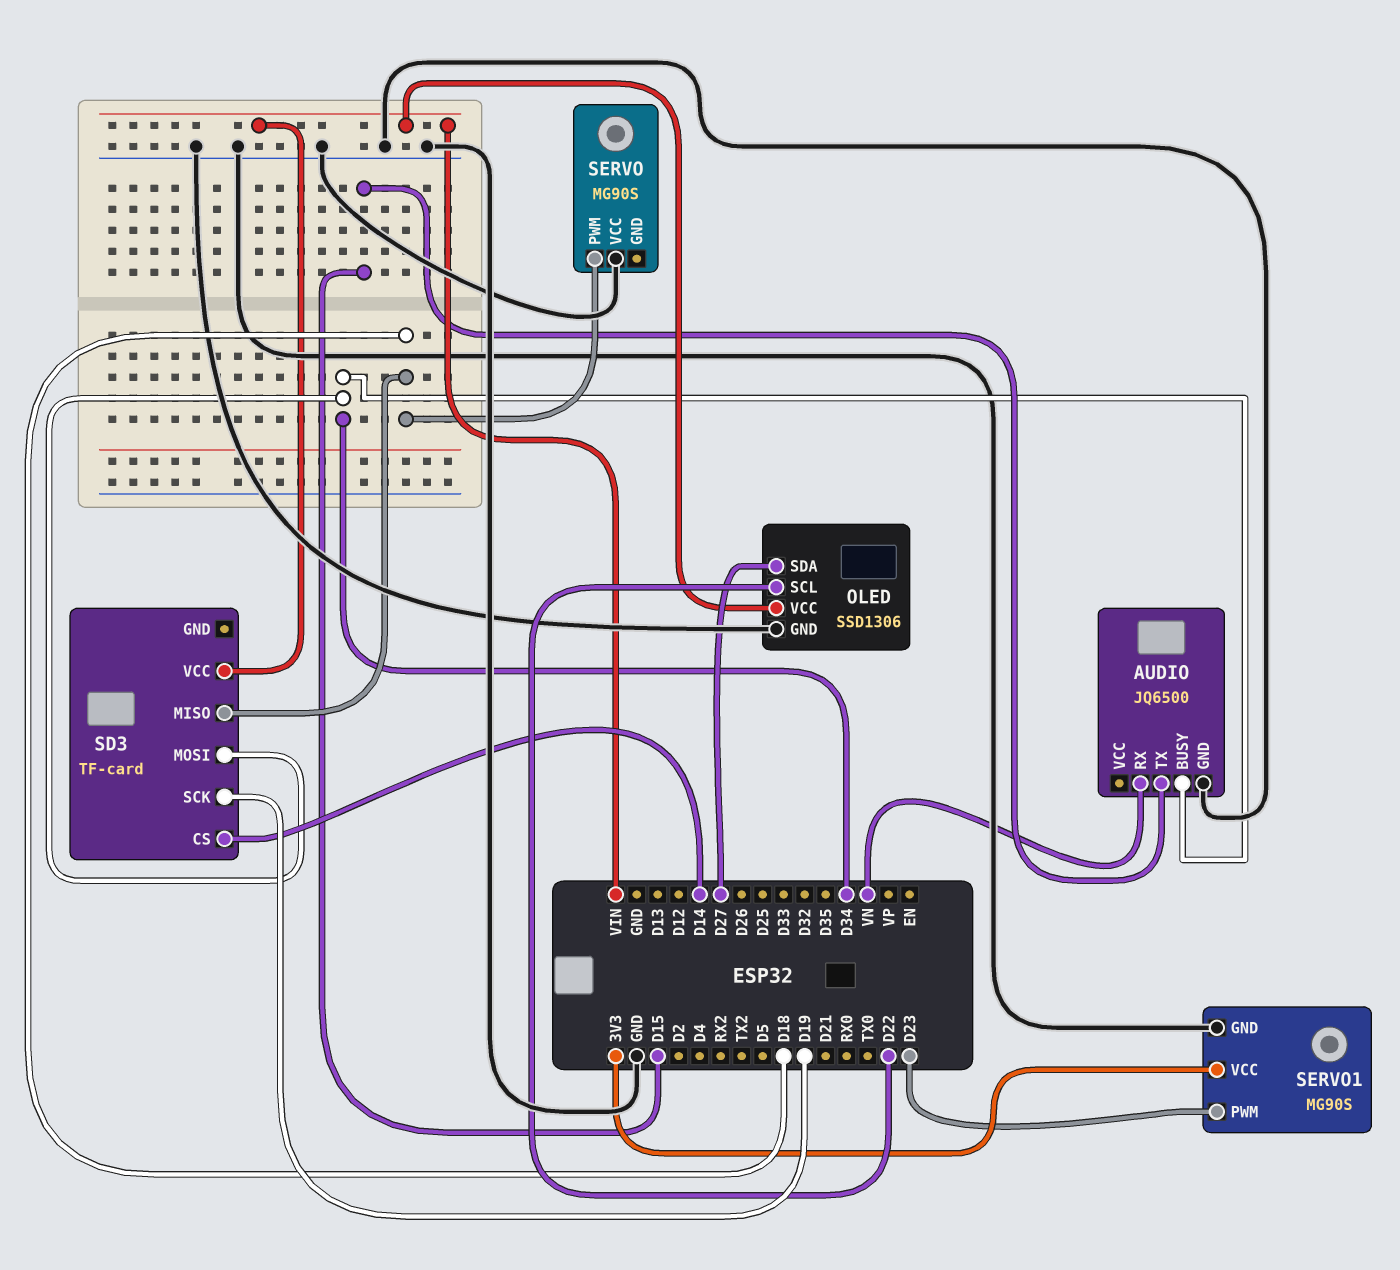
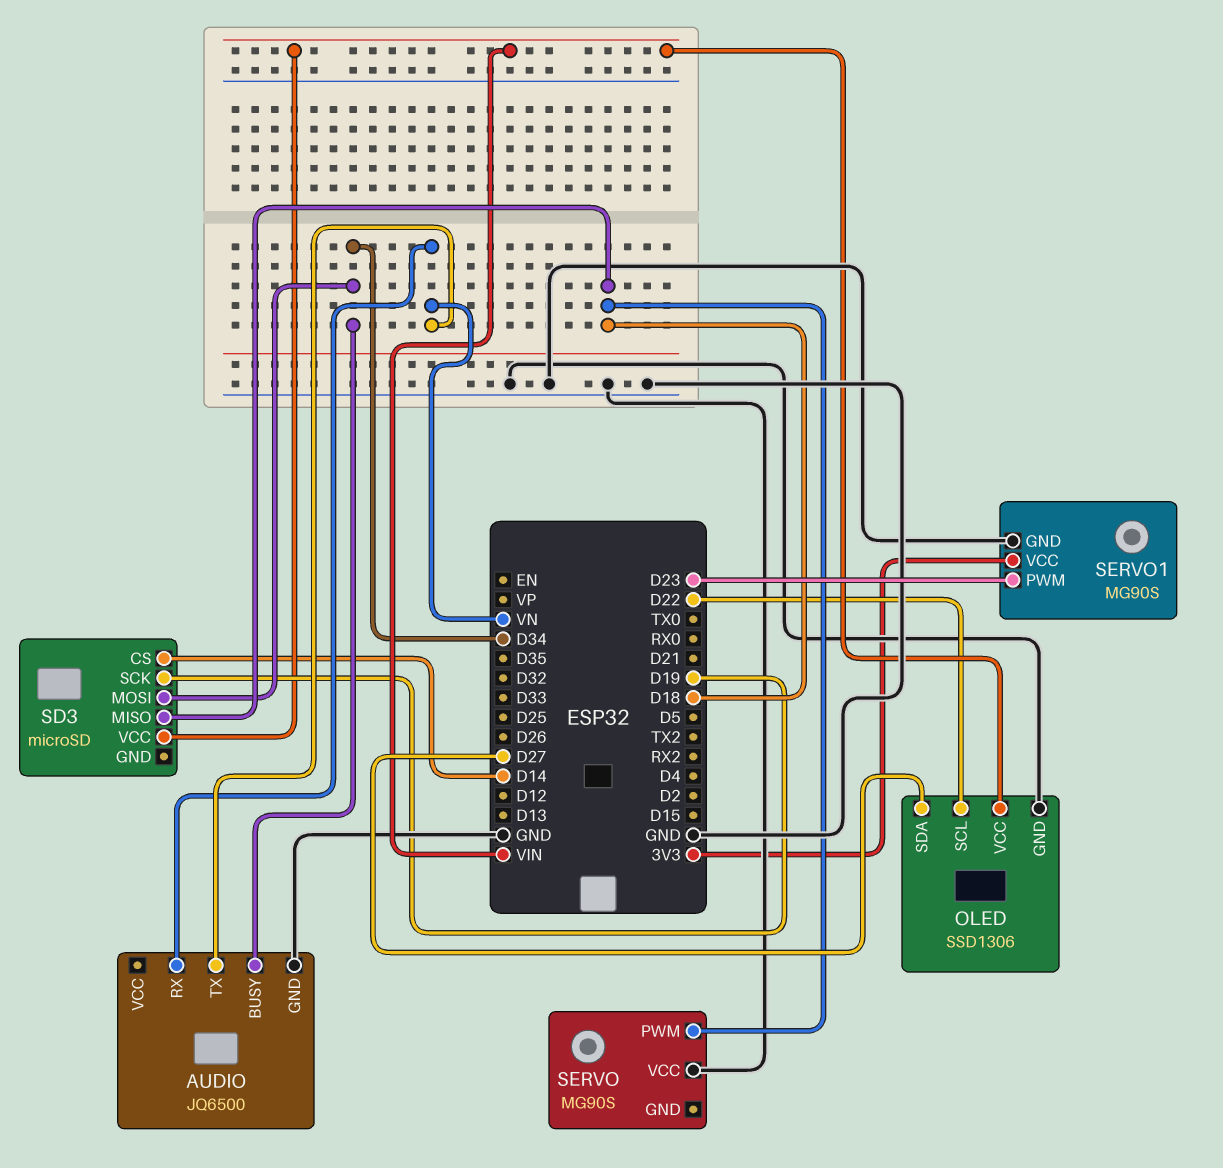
AUDIO pin TX: D15 -> VN
SD3: TF-card -> microSD

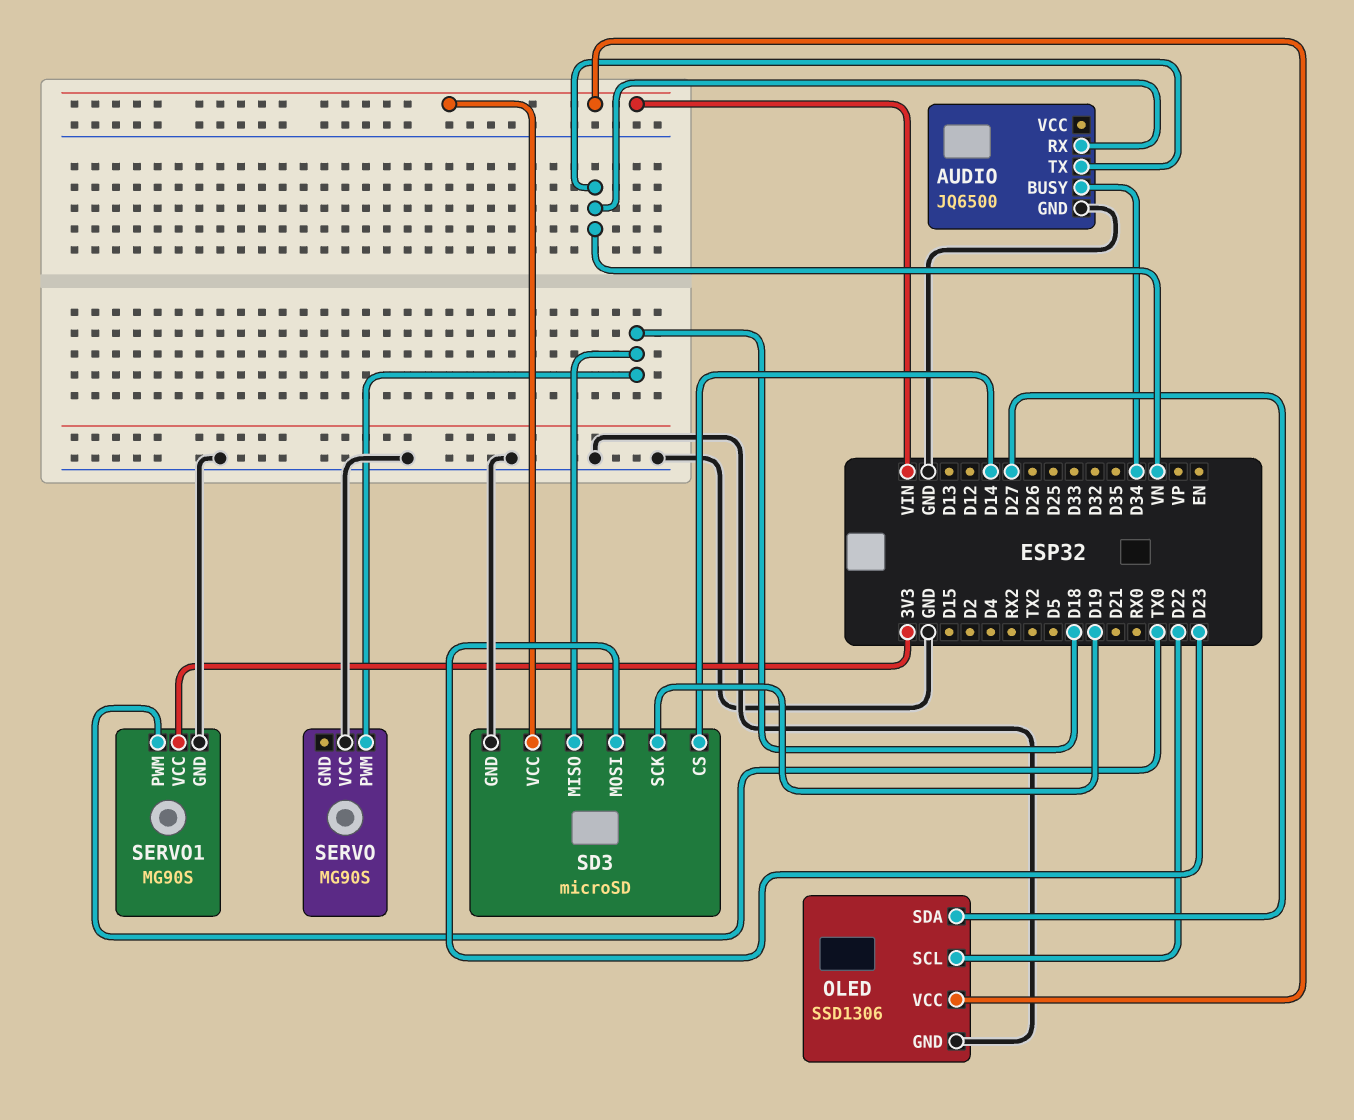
SD3 pin GND: none -> GND
SD3 pin MOSI: D34 -> D23
SERVO1 pin PWM: D23 -> TX0

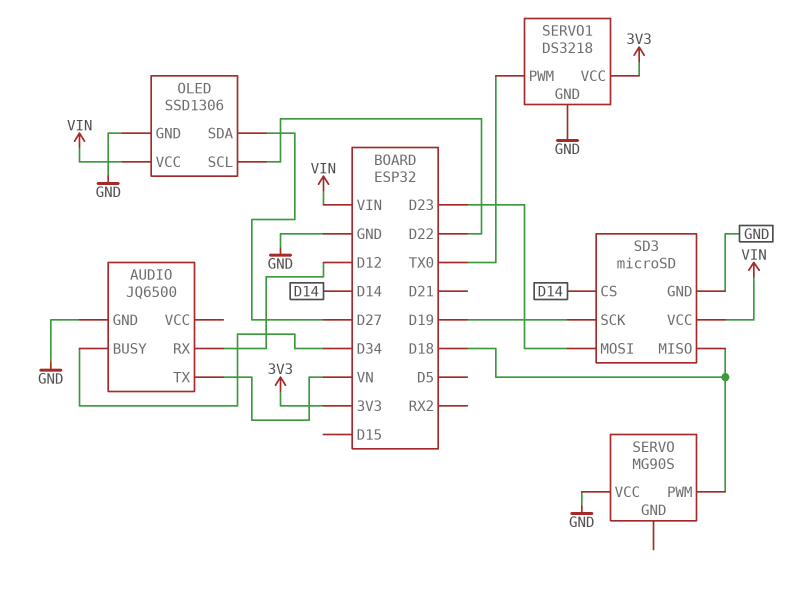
AUDIO pin RX: VN -> D12
SERVO1: MG90S -> DS3218

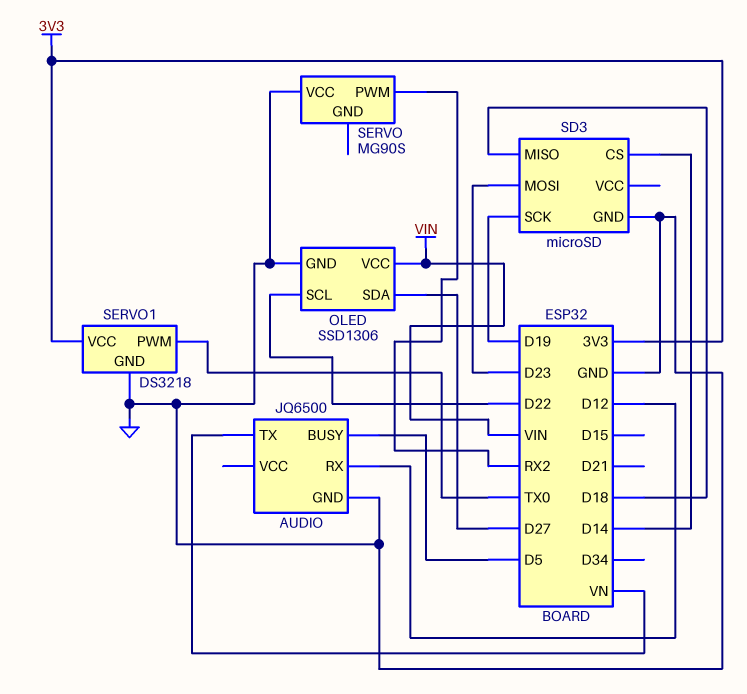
AUDIO pin BUSY: D34 -> D5
SD3 pin VCC: VIN -> none
SERVO pin PWM: D18 -> RX2

